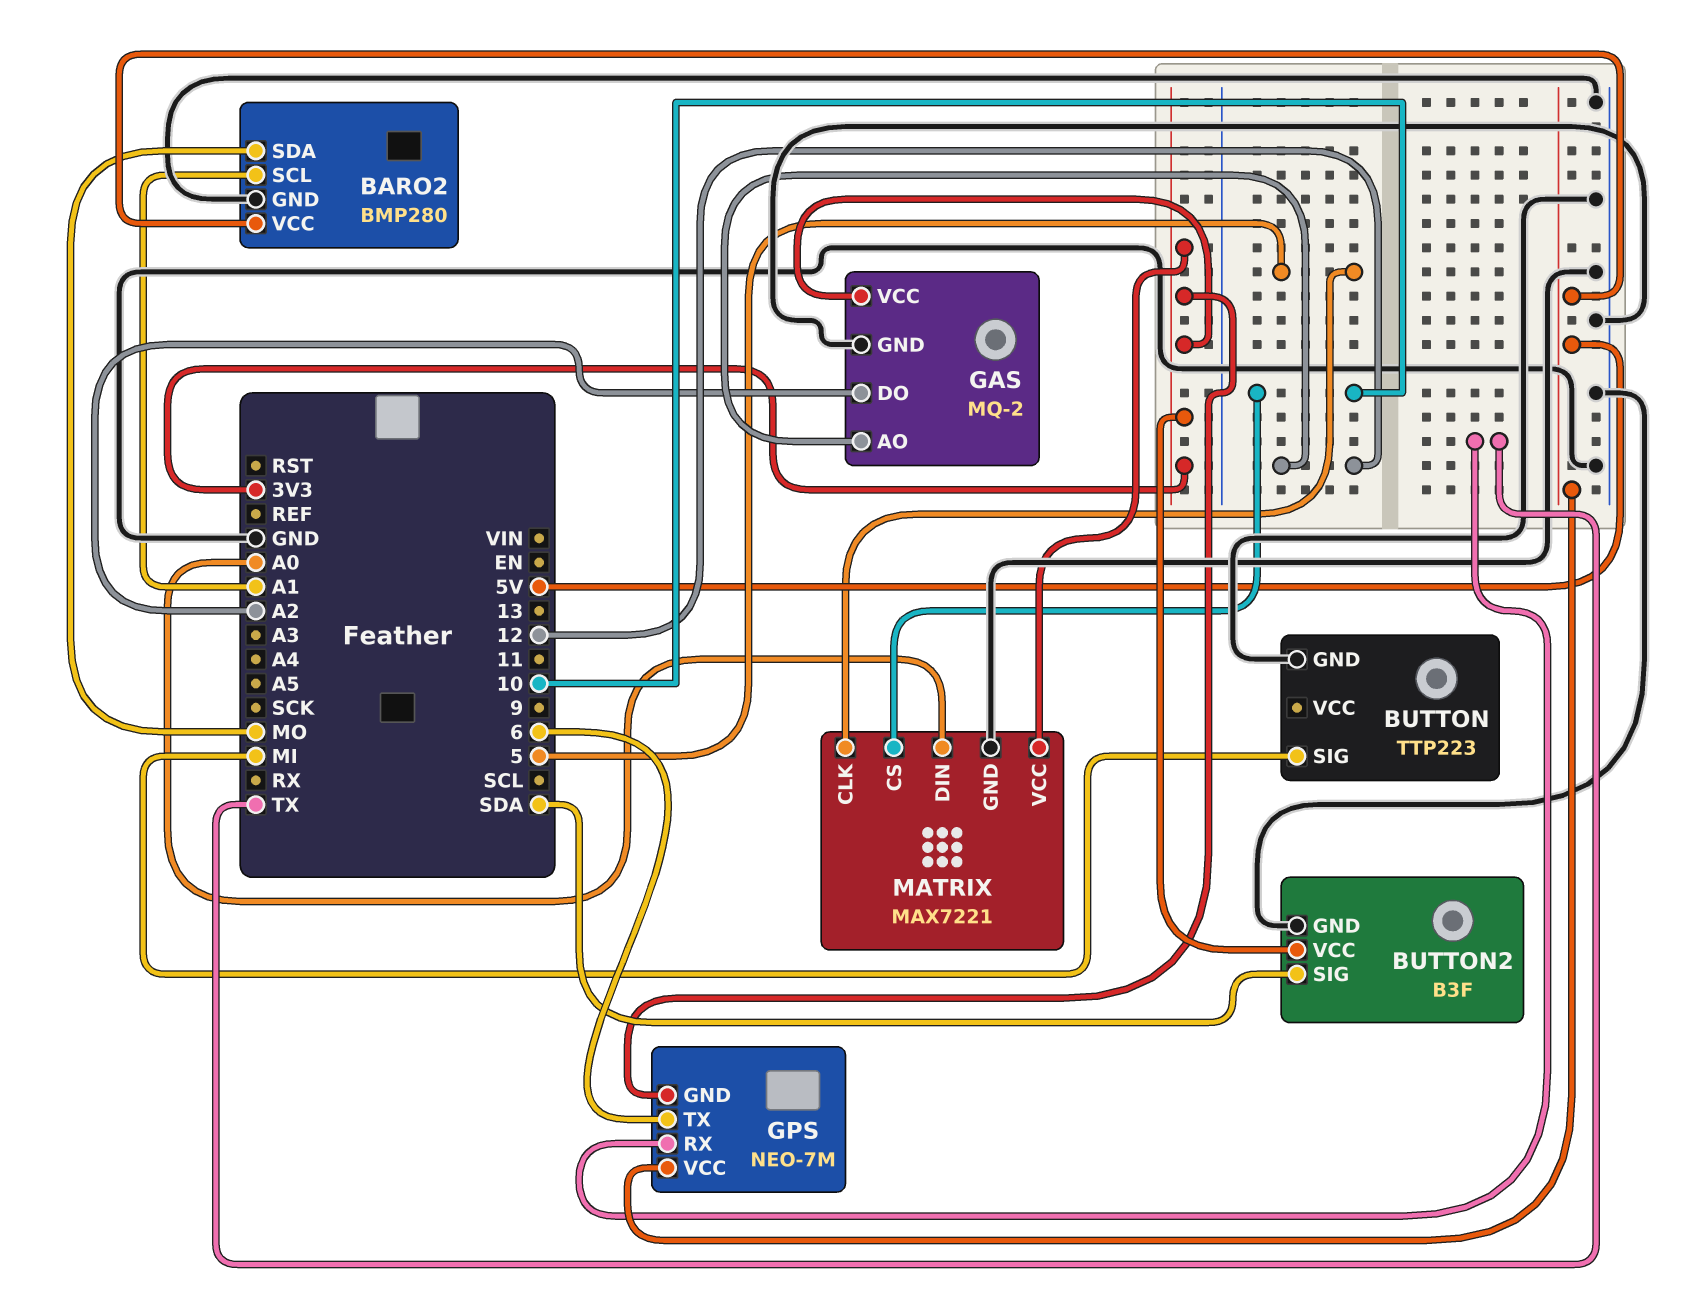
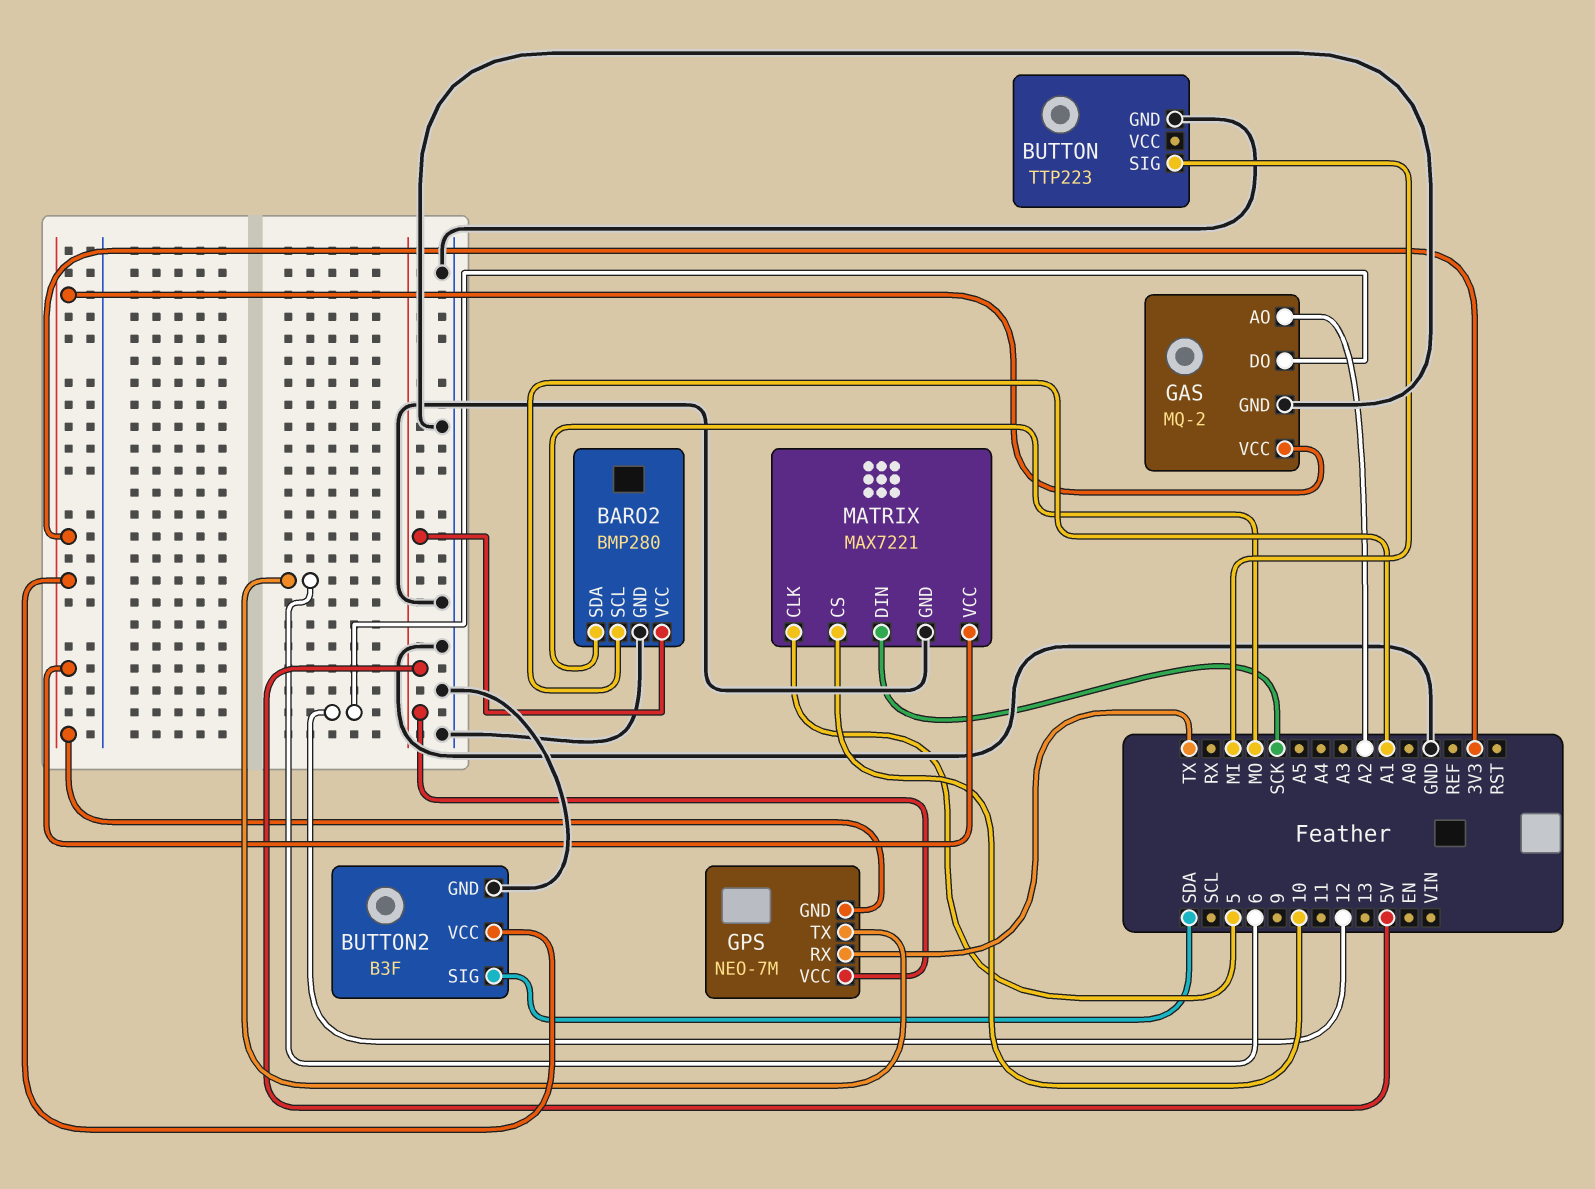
GAS pin AO: 12 -> A2
GAS pin DO: A2 -> 12
MATRIX pin DIN: A0 -> SCK

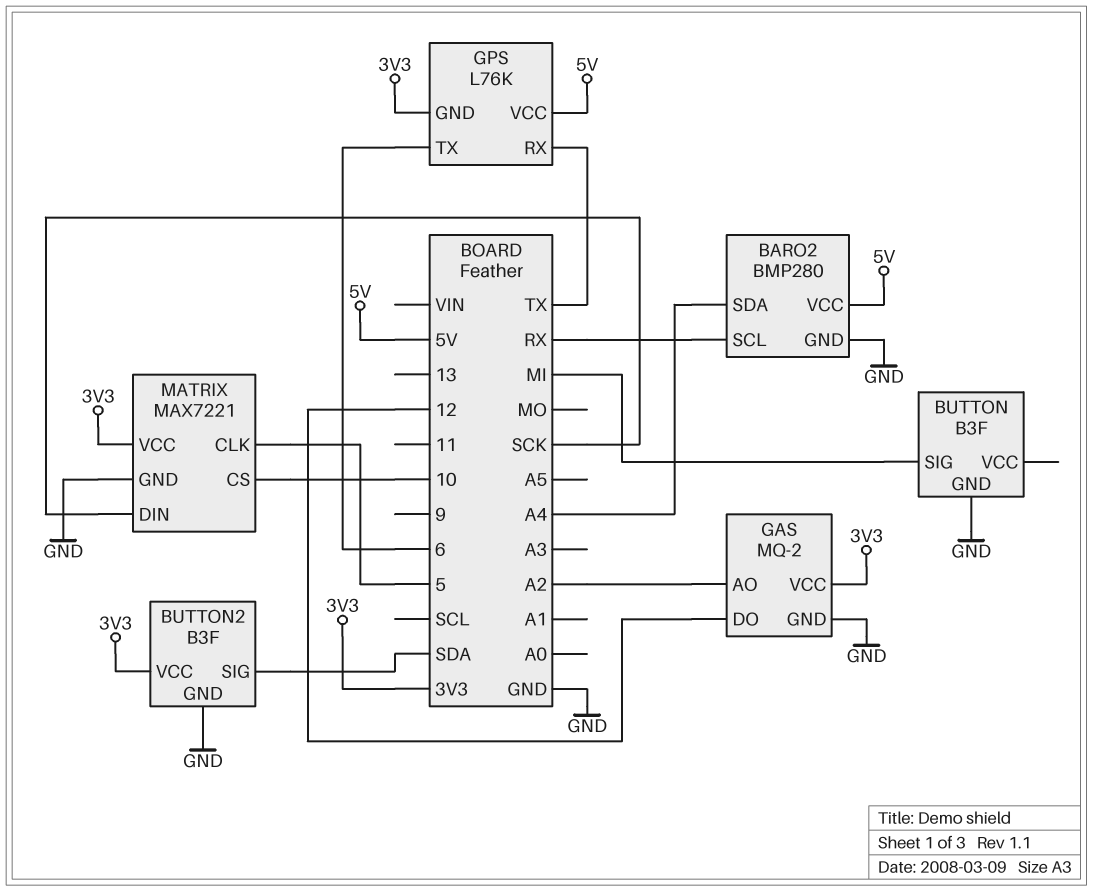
BARO2 pin SCL: A1 -> RX
BARO2 pin SDA: MO -> A4
BUTTON: TTP223 -> B3F
GPS: NEO-7M -> L76K

